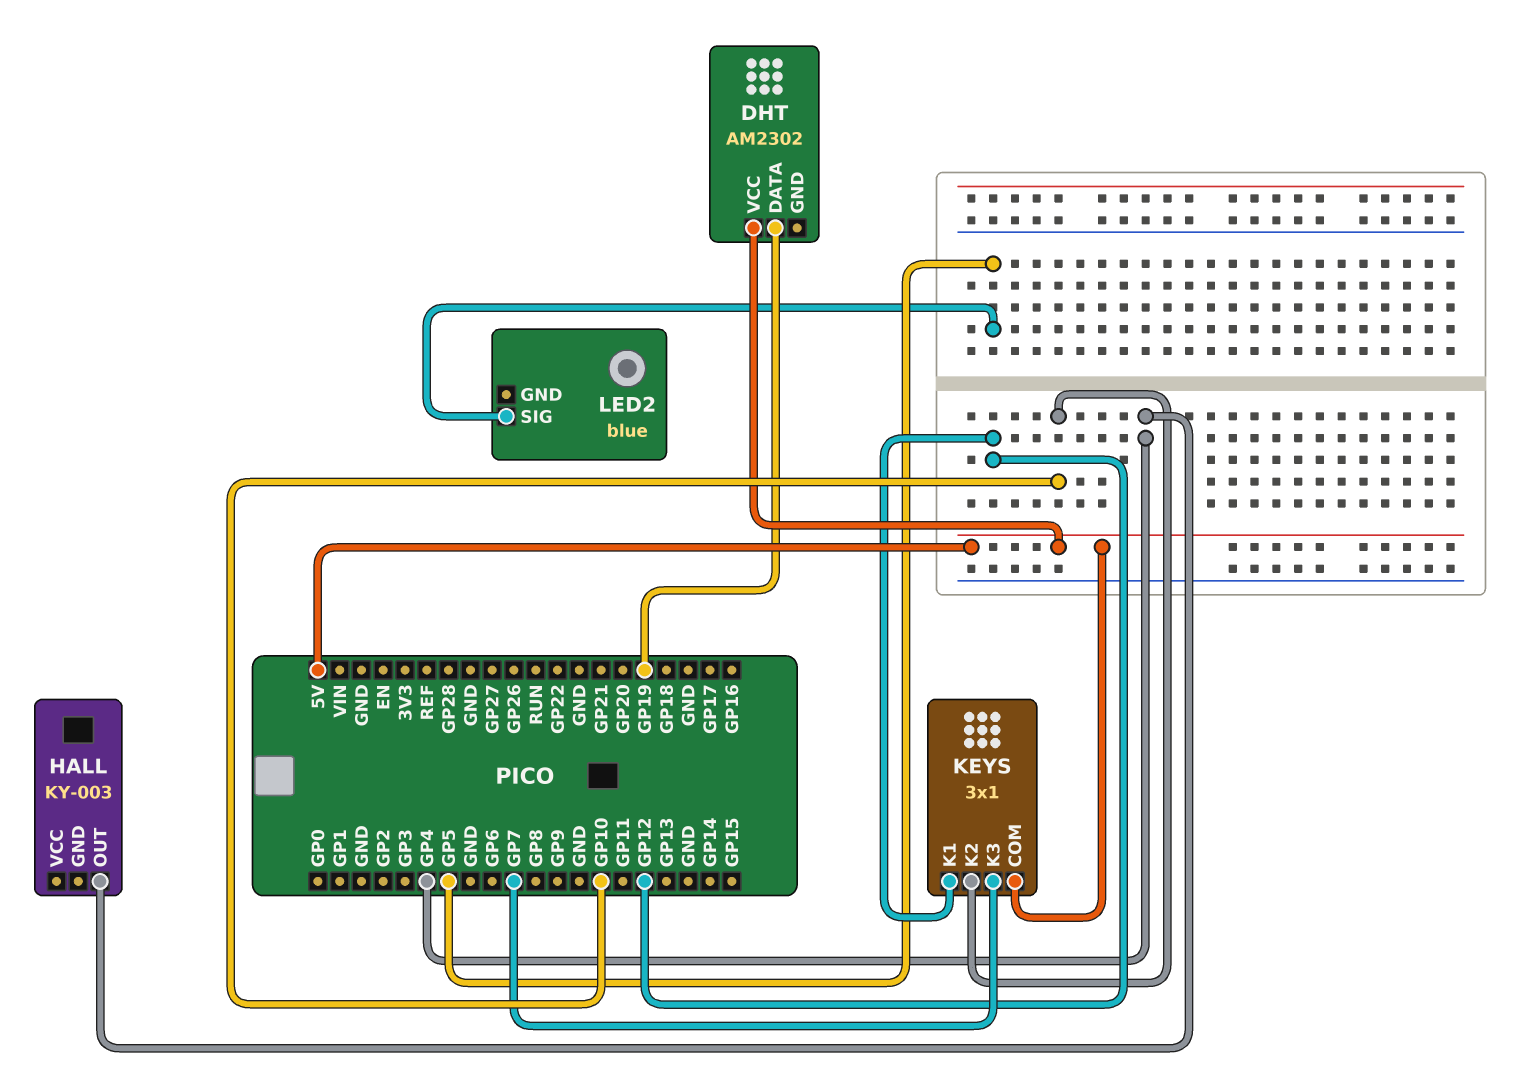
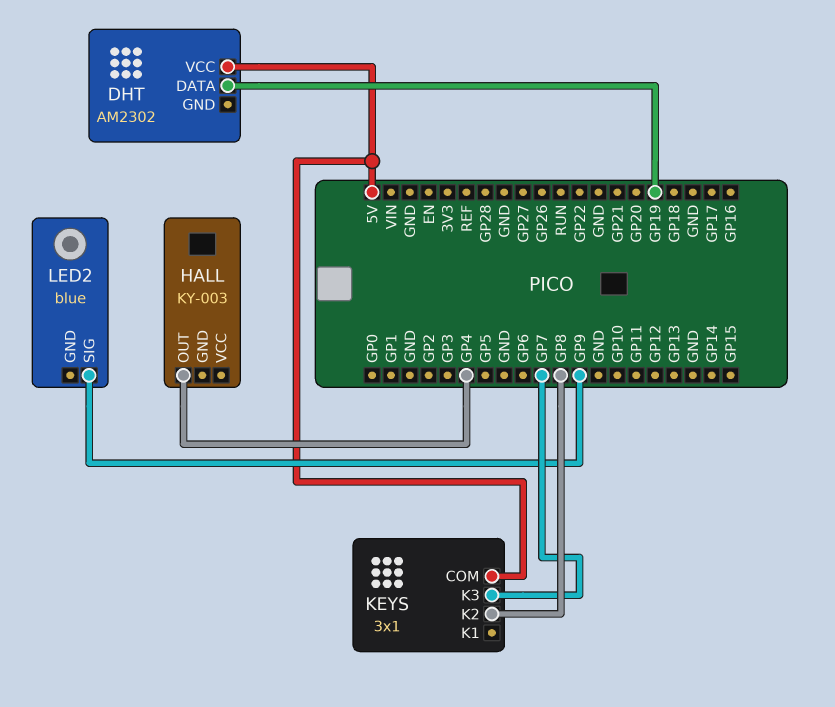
KEYS pin K1: GP12 -> none
KEYS pin K2: GP10 -> GP8
LED2 pin SIG: GP5 -> GP9

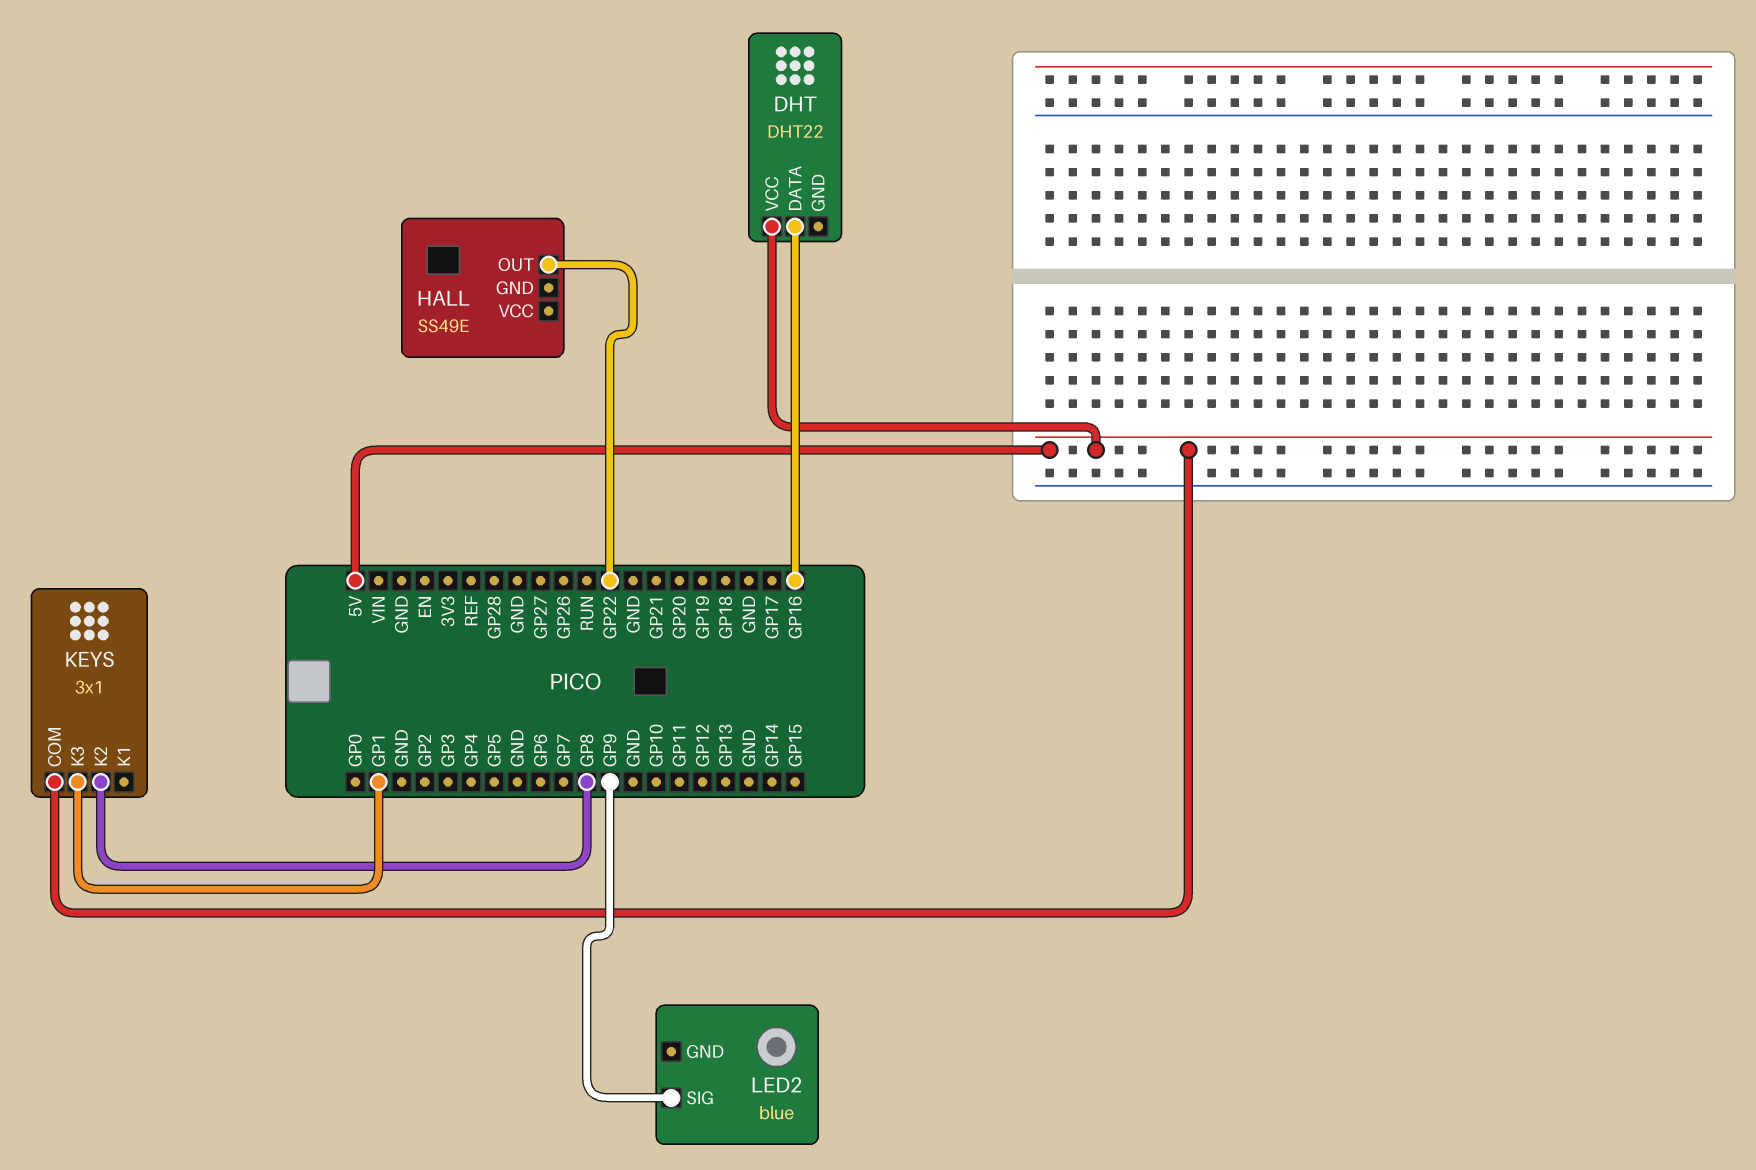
DHT: AM2302 -> DHT22
DHT pin DATA: GP19 -> GP16
HALL: KY-003 -> SS49E
HALL pin OUT: GP4 -> GP22
KEYS pin K3: GP7 -> GP1

